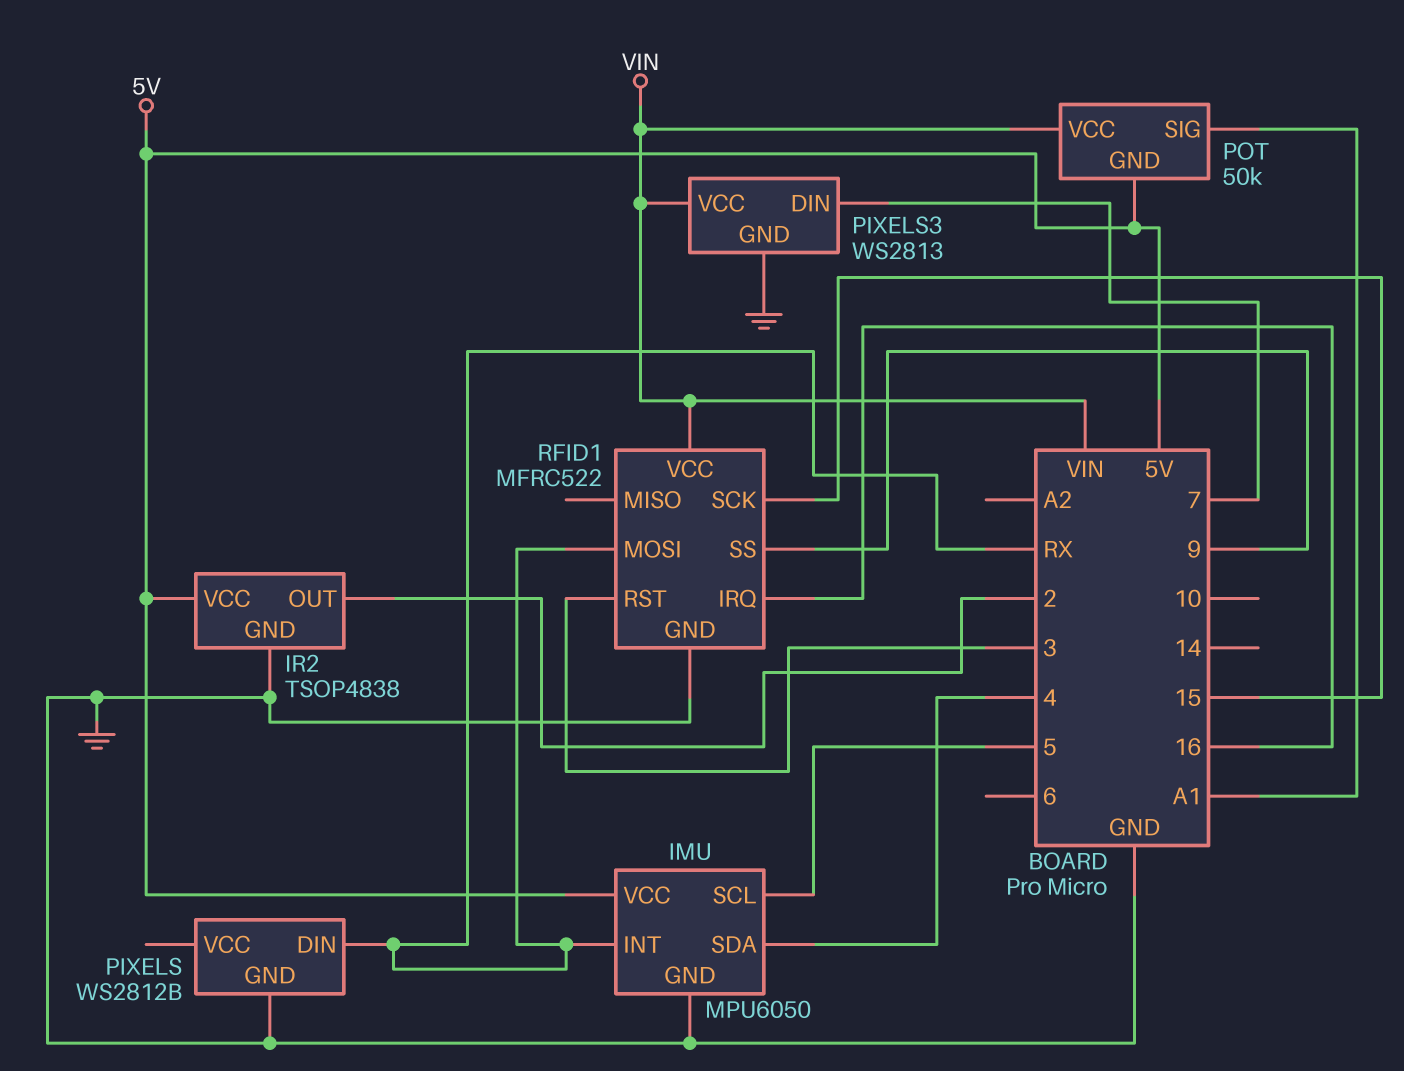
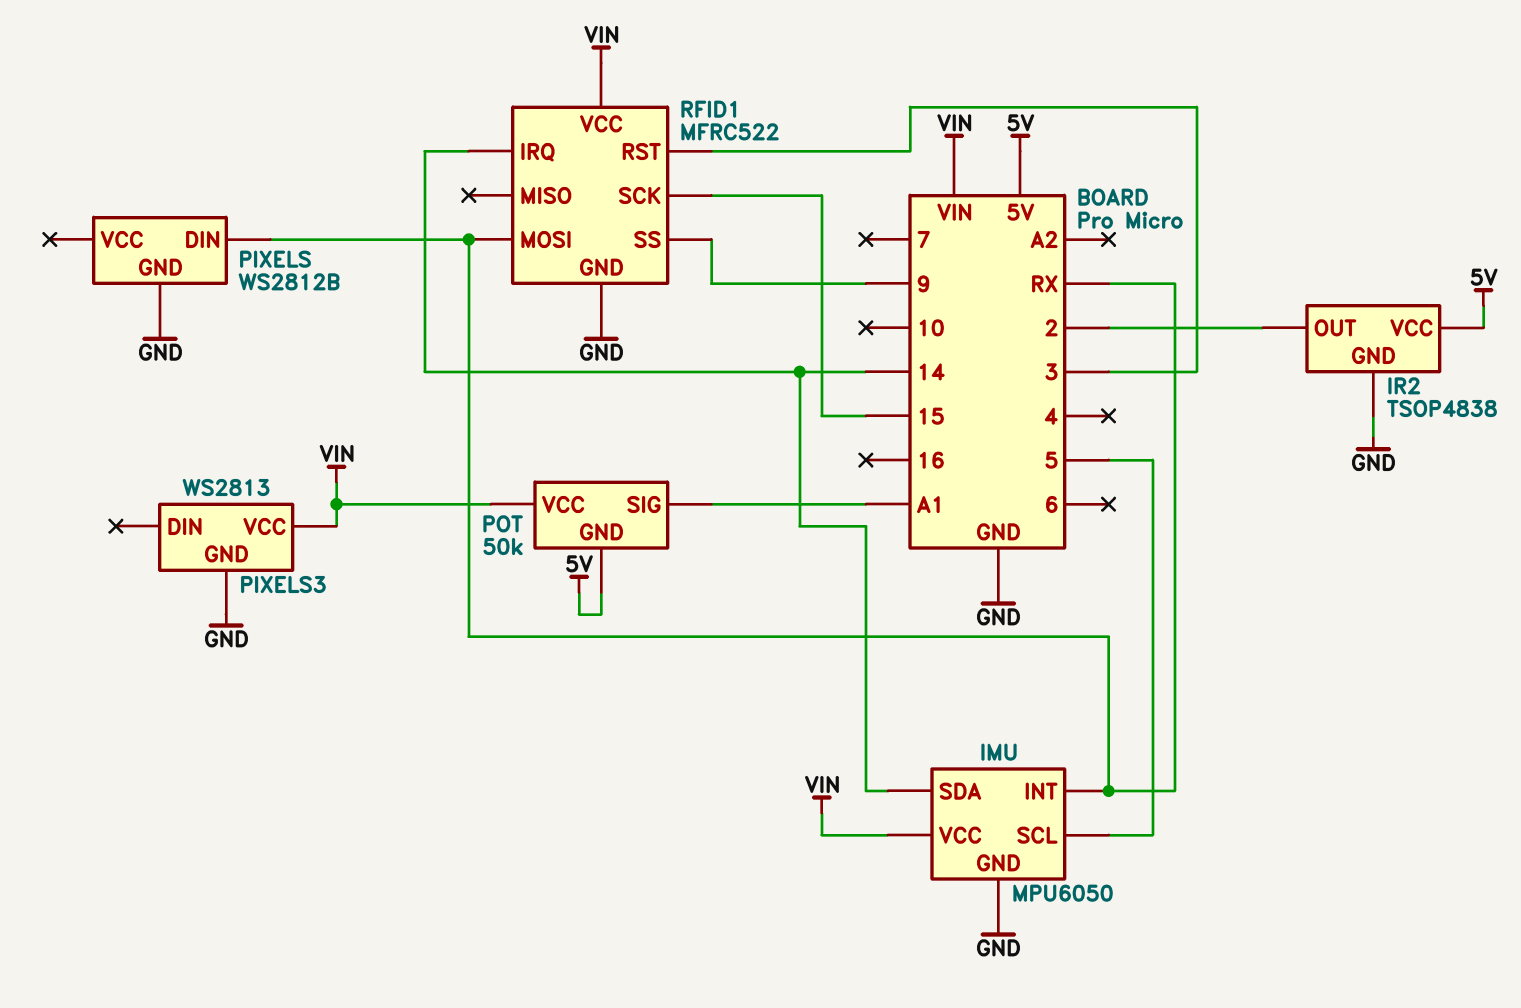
IMU pin SDA: 4 -> 14
IMU pin VCC: 5V -> VIN
PIXELS3 pin DIN: 7 -> none
RFID1 pin IRQ: 16 -> 14

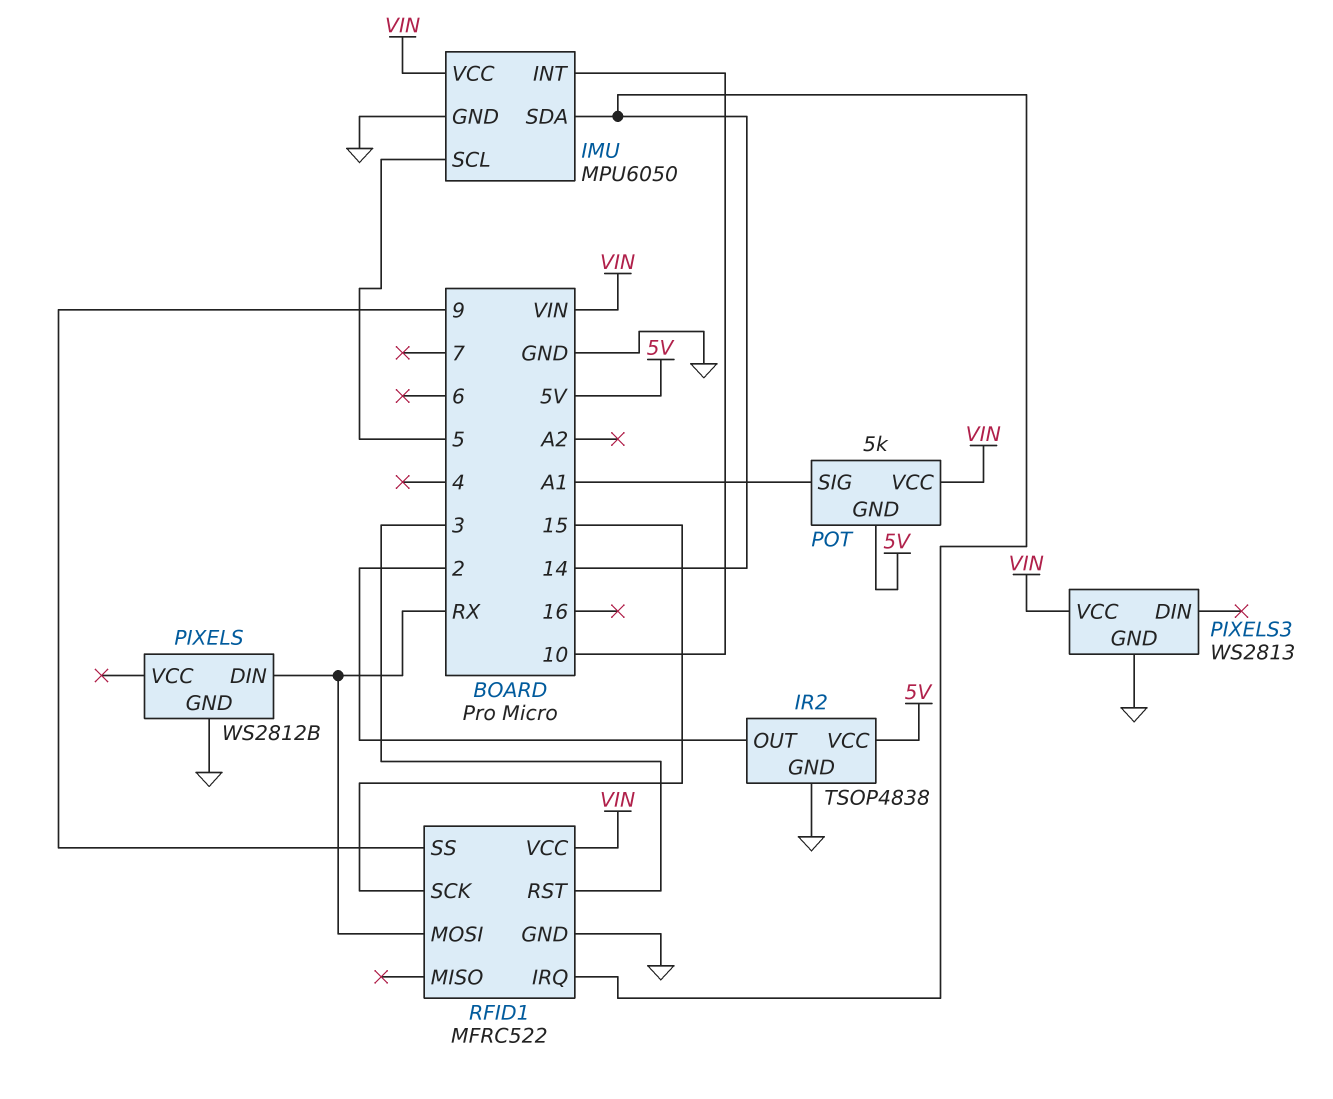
IMU pin INT: RX -> 10
POT: 50k -> 5k

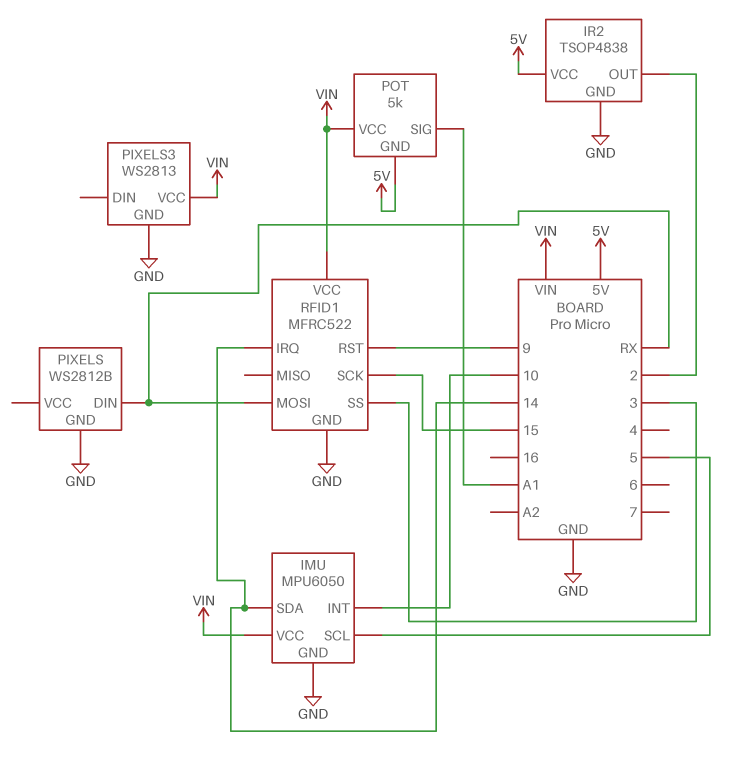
RFID1 pin RST: 3 -> 9
RFID1 pin SS: 9 -> 3

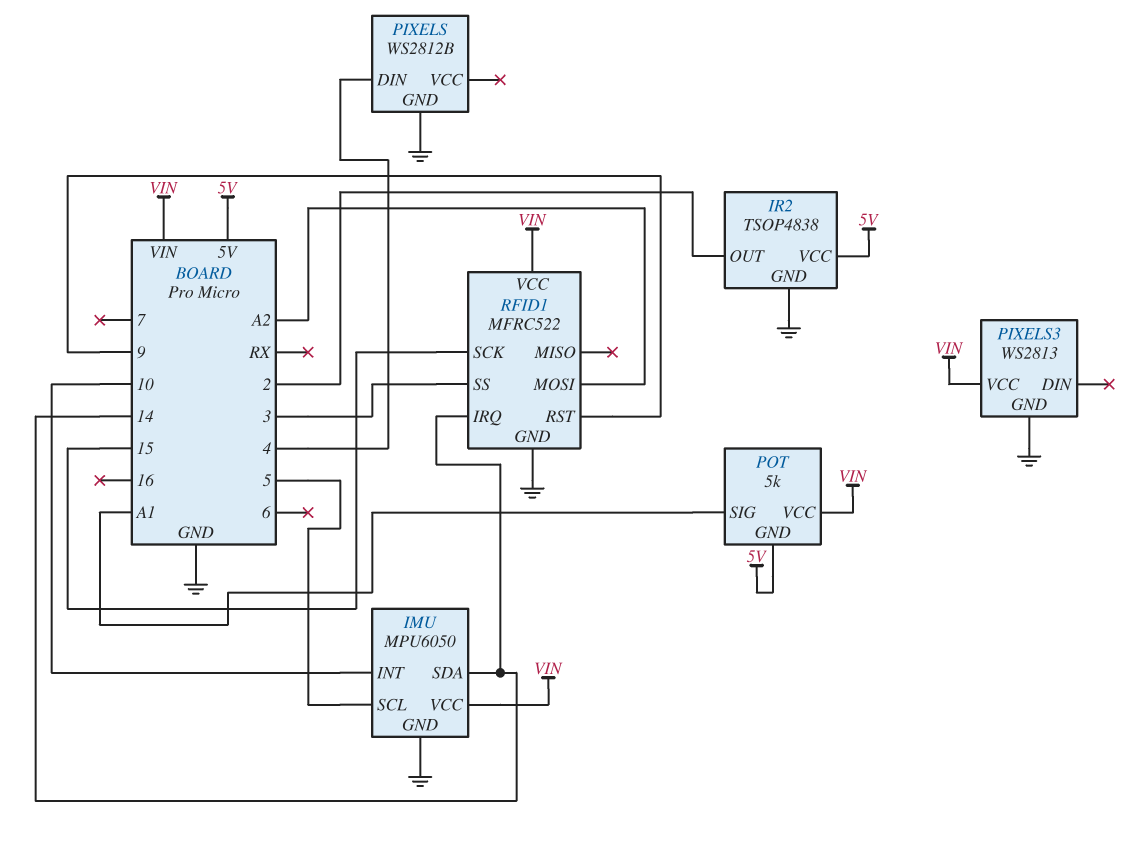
PIXELS pin DIN: RX -> 4
RFID1 pin MOSI: RX -> A2

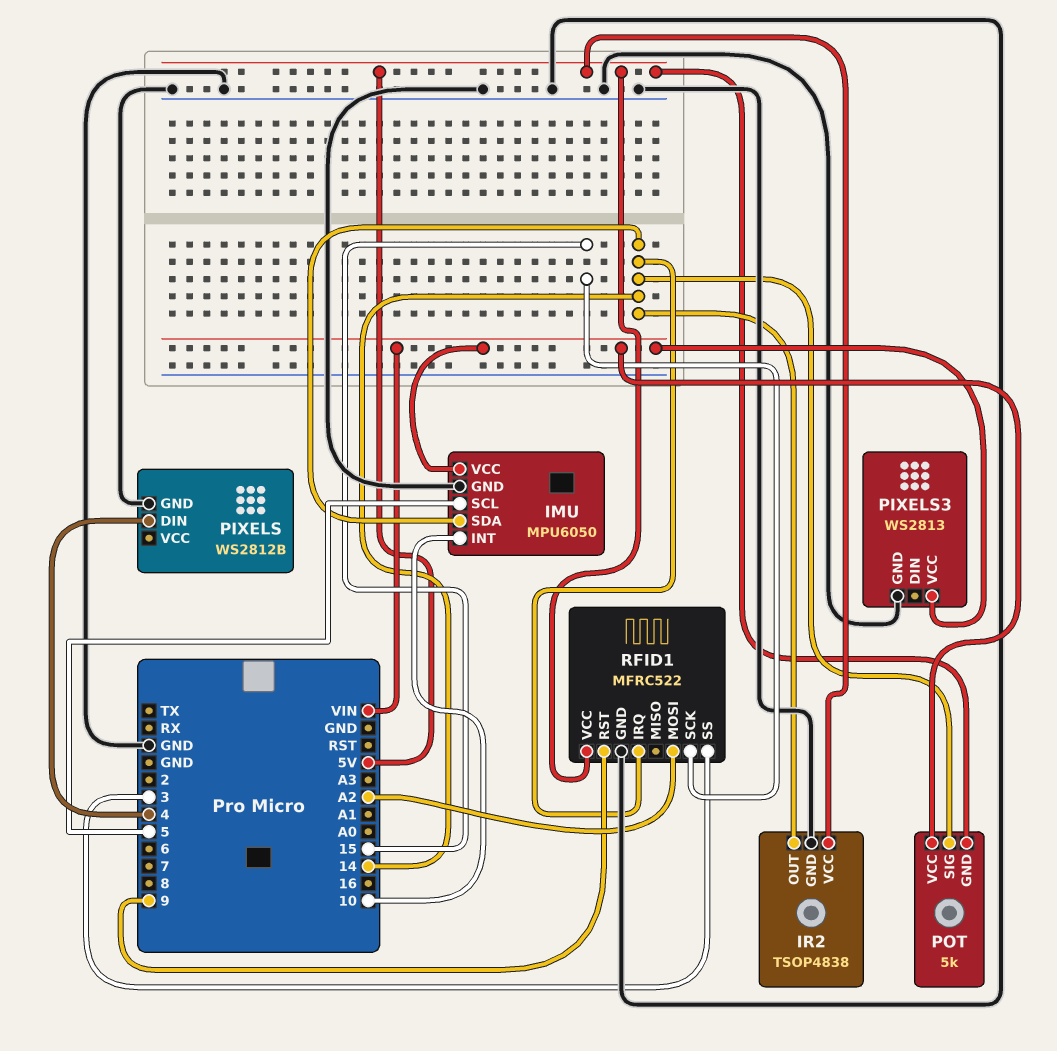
IR2 pin OUT: 2 -> 14
POT pin SIG: A1 -> 14
RFID1 pin VCC: VIN -> 5V

